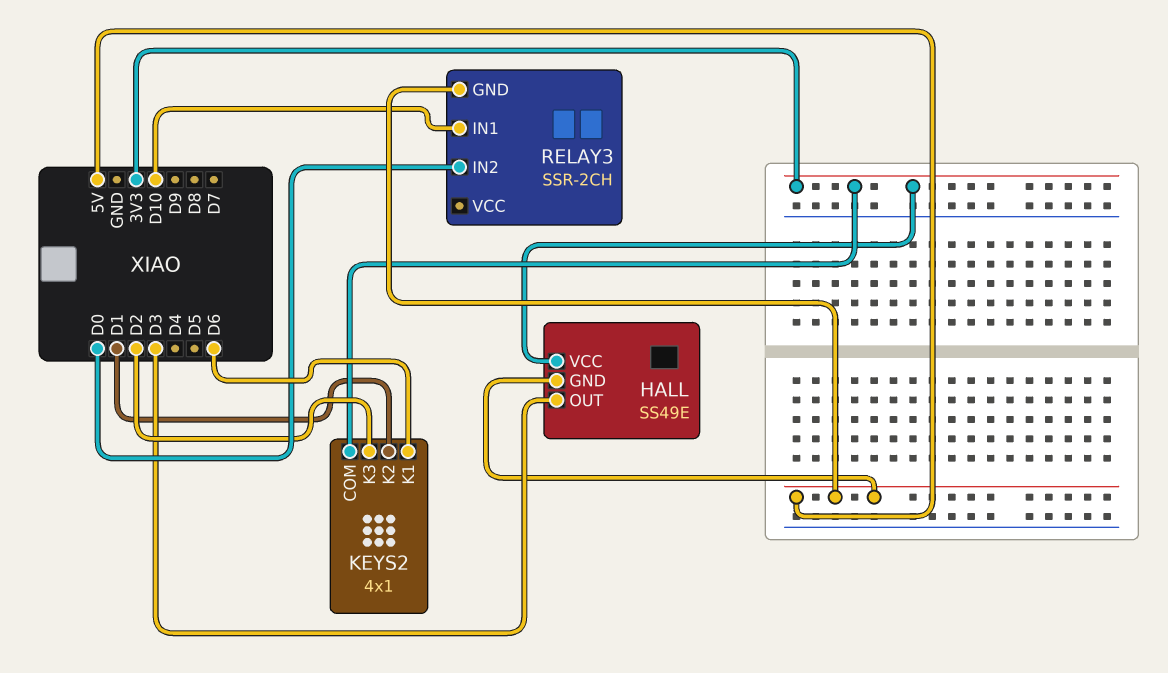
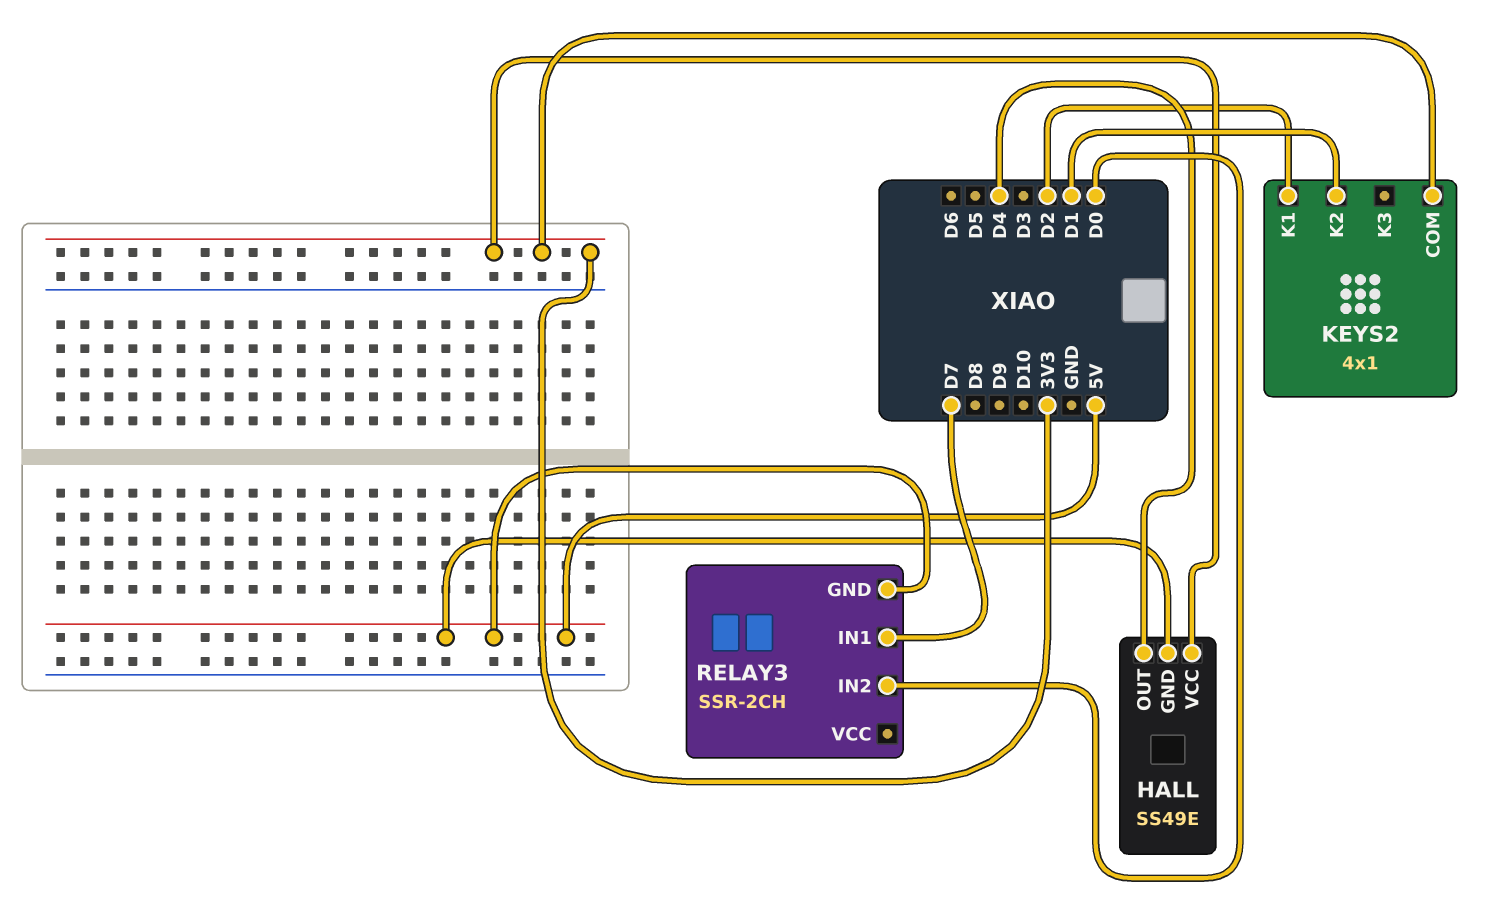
HALL pin OUT: D3 -> D4
KEYS2 pin K1: D6 -> D2
KEYS2 pin K3: D2 -> none
RELAY3 pin IN1: D10 -> D7

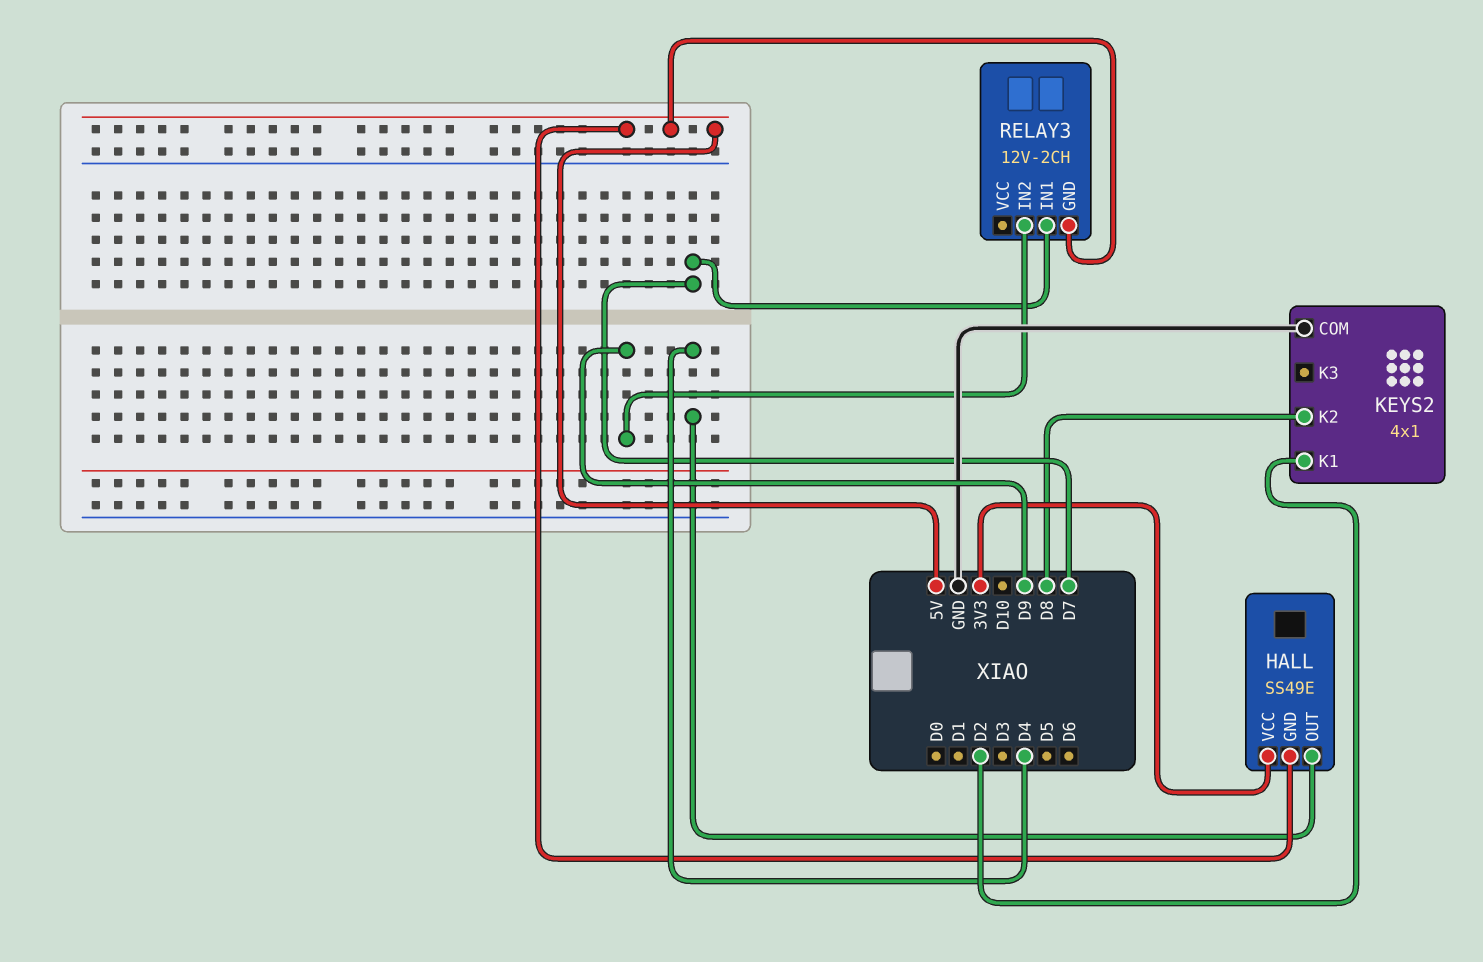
KEYS2 pin COM: 3V3 -> GND
KEYS2 pin K2: D1 -> D8
RELAY3: SSR-2CH -> 12V-2CH
RELAY3 pin IN2: D0 -> D9

